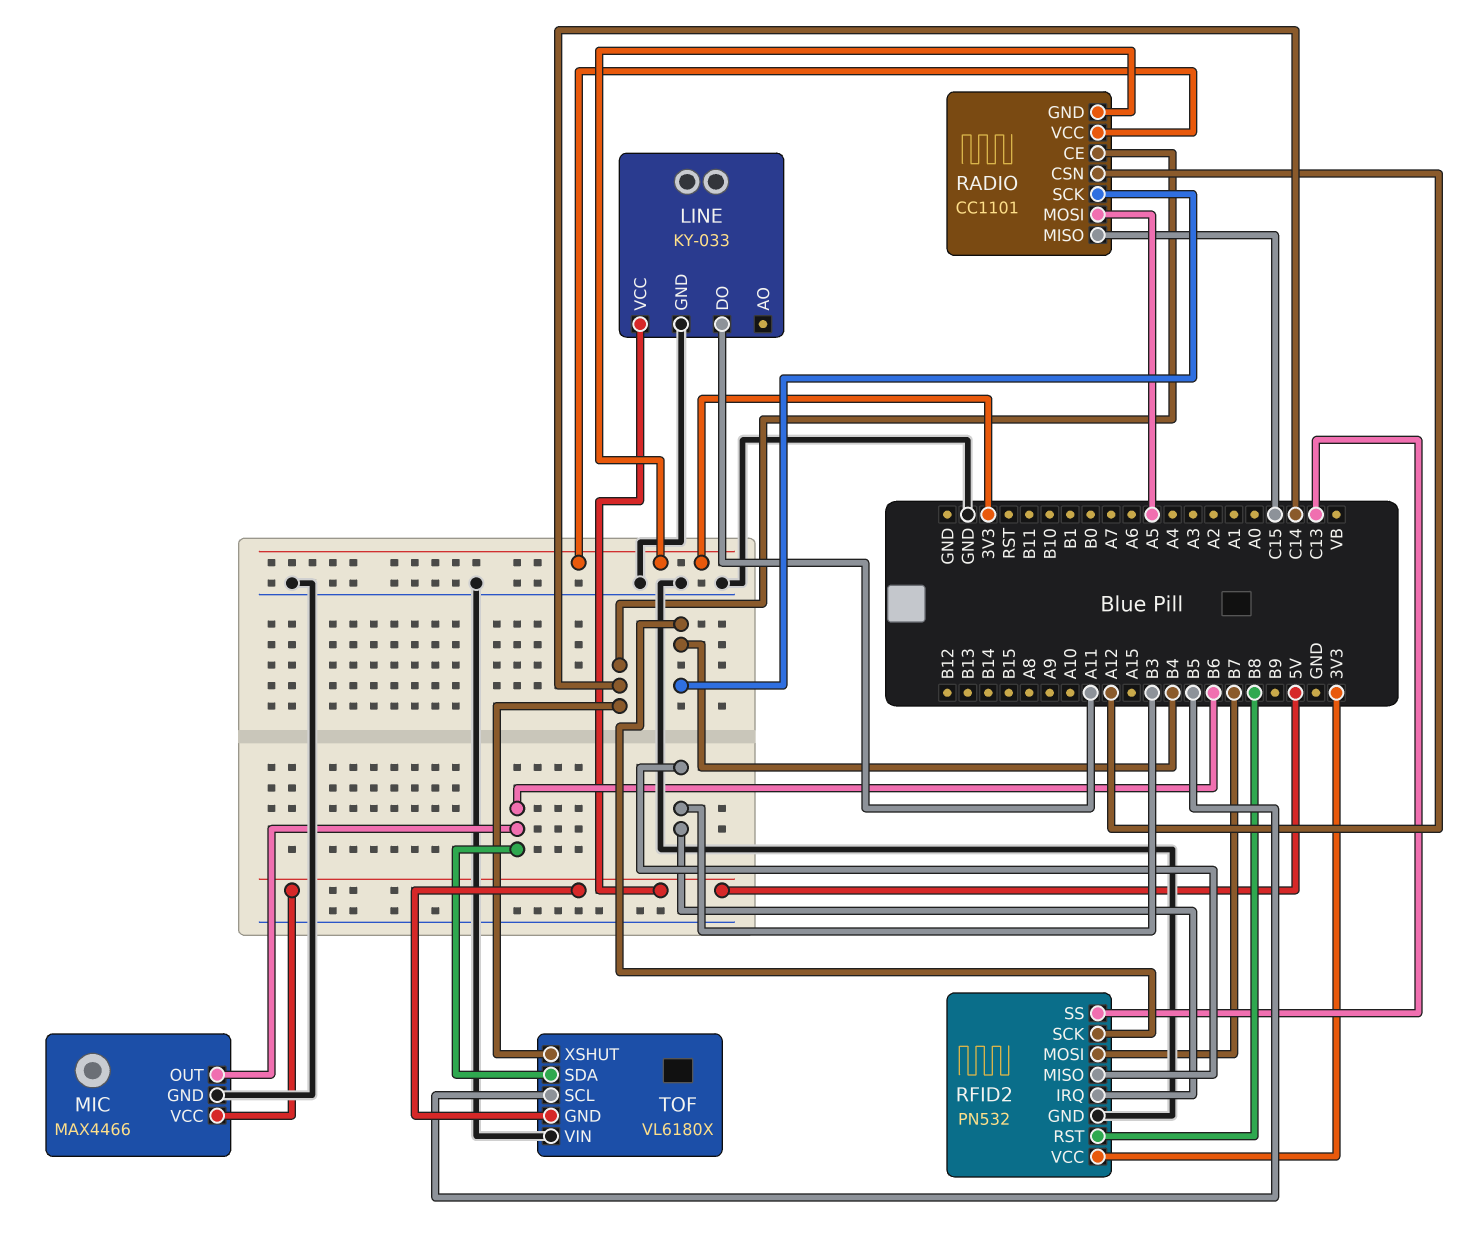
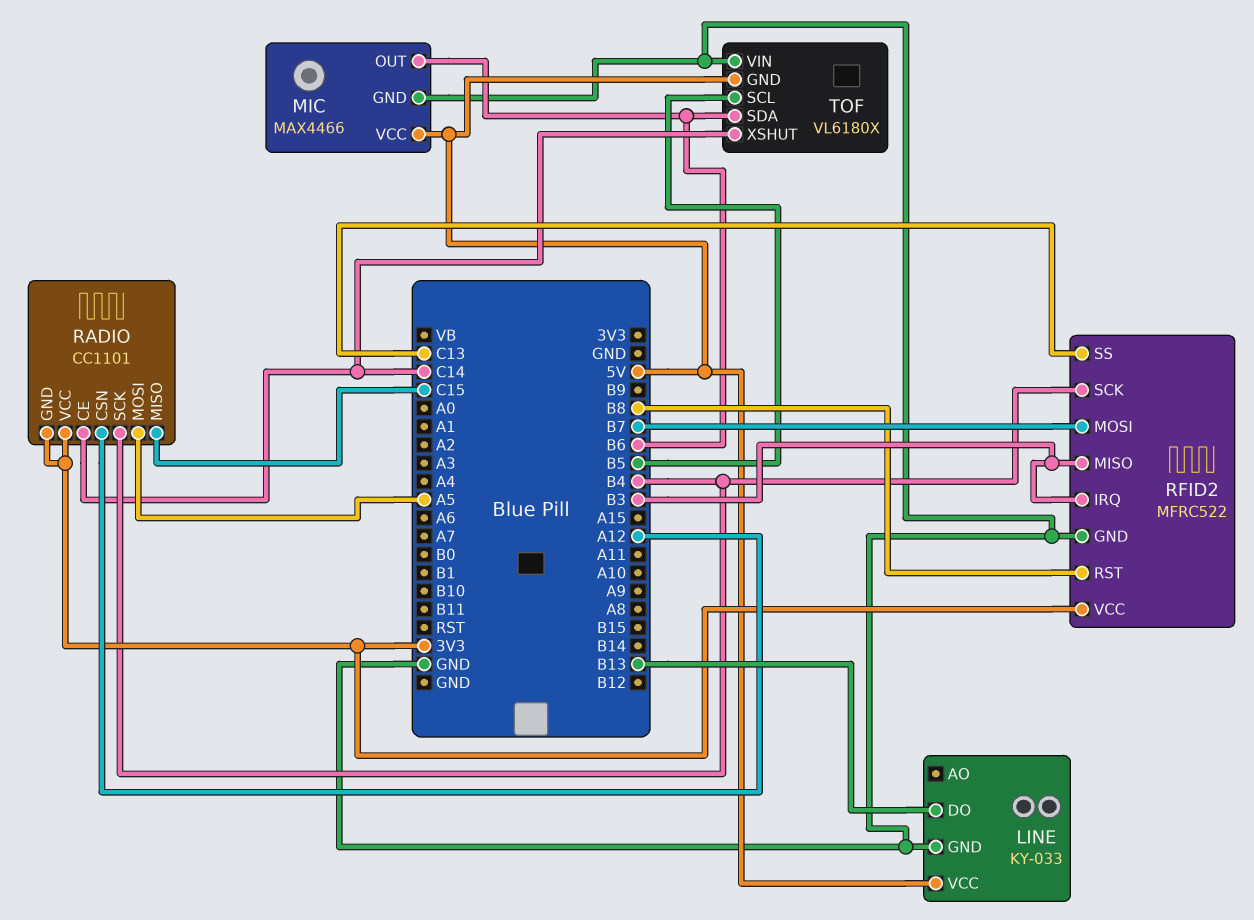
LINE pin DO: A11 -> B13
RFID2: PN532 -> MFRC522

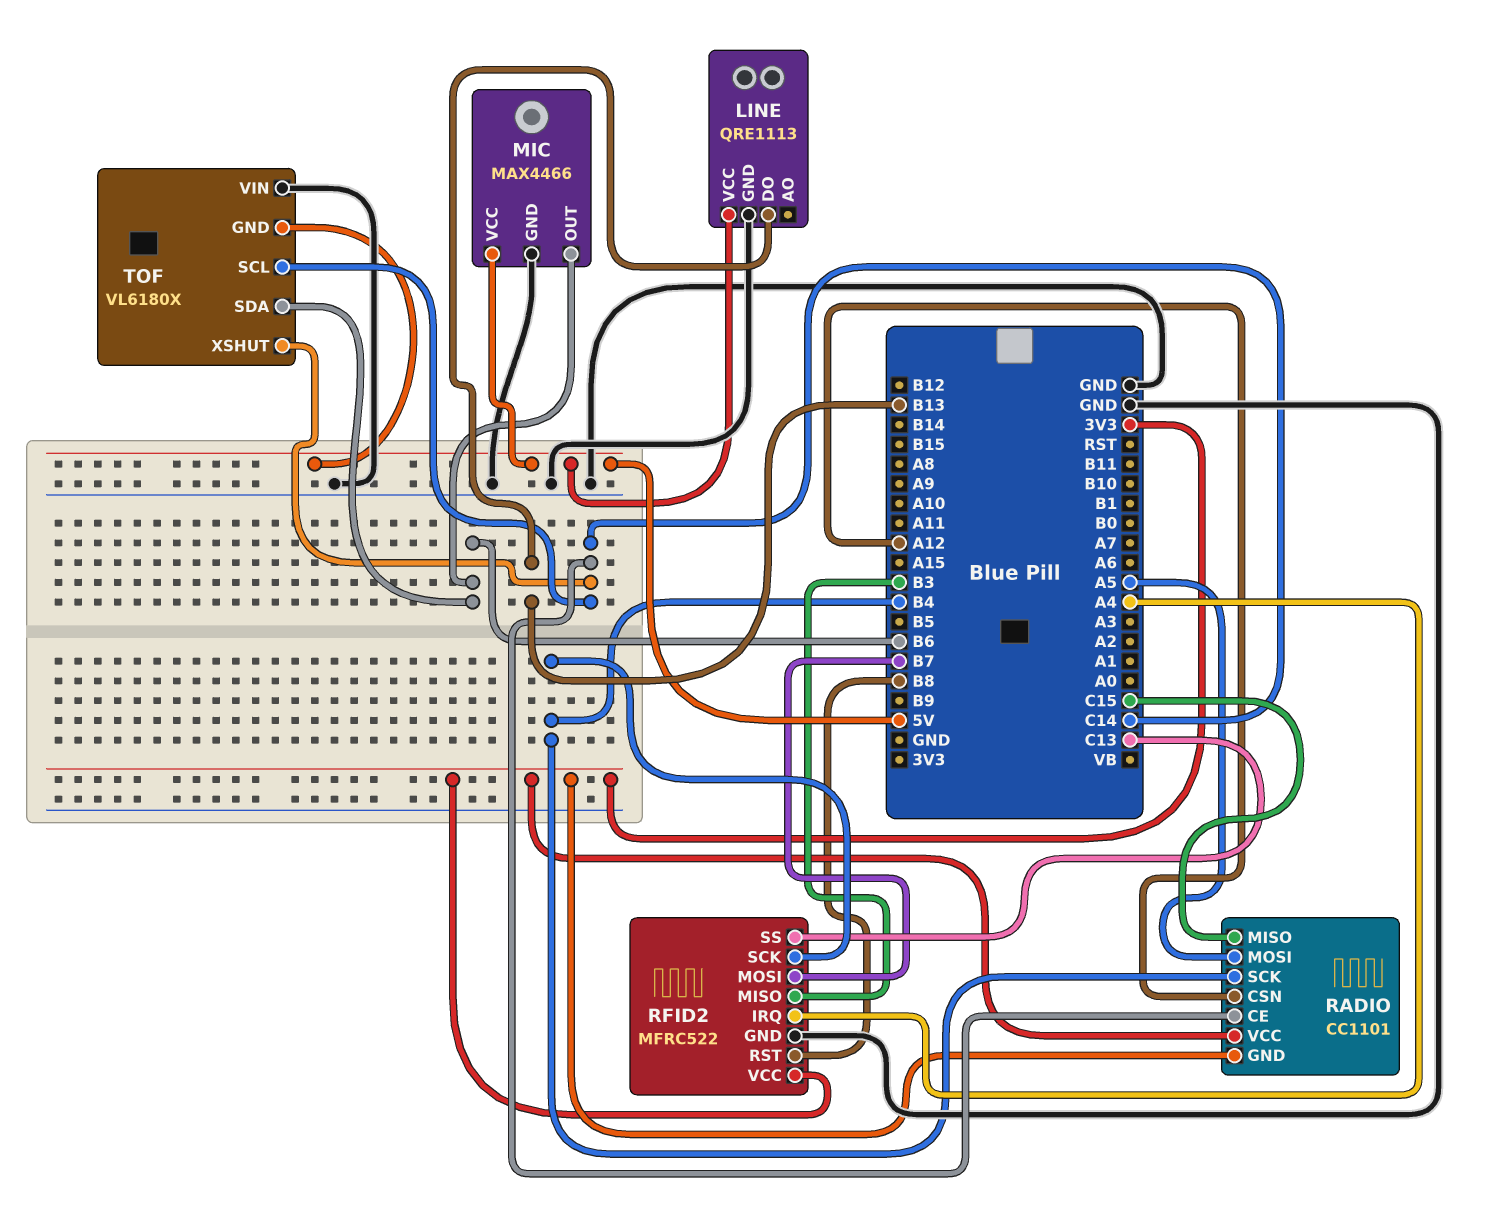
LINE: KY-033 -> QRE1113
RFID2 pin IRQ: B3 -> A4
TOF pin SCL: B5 -> C14

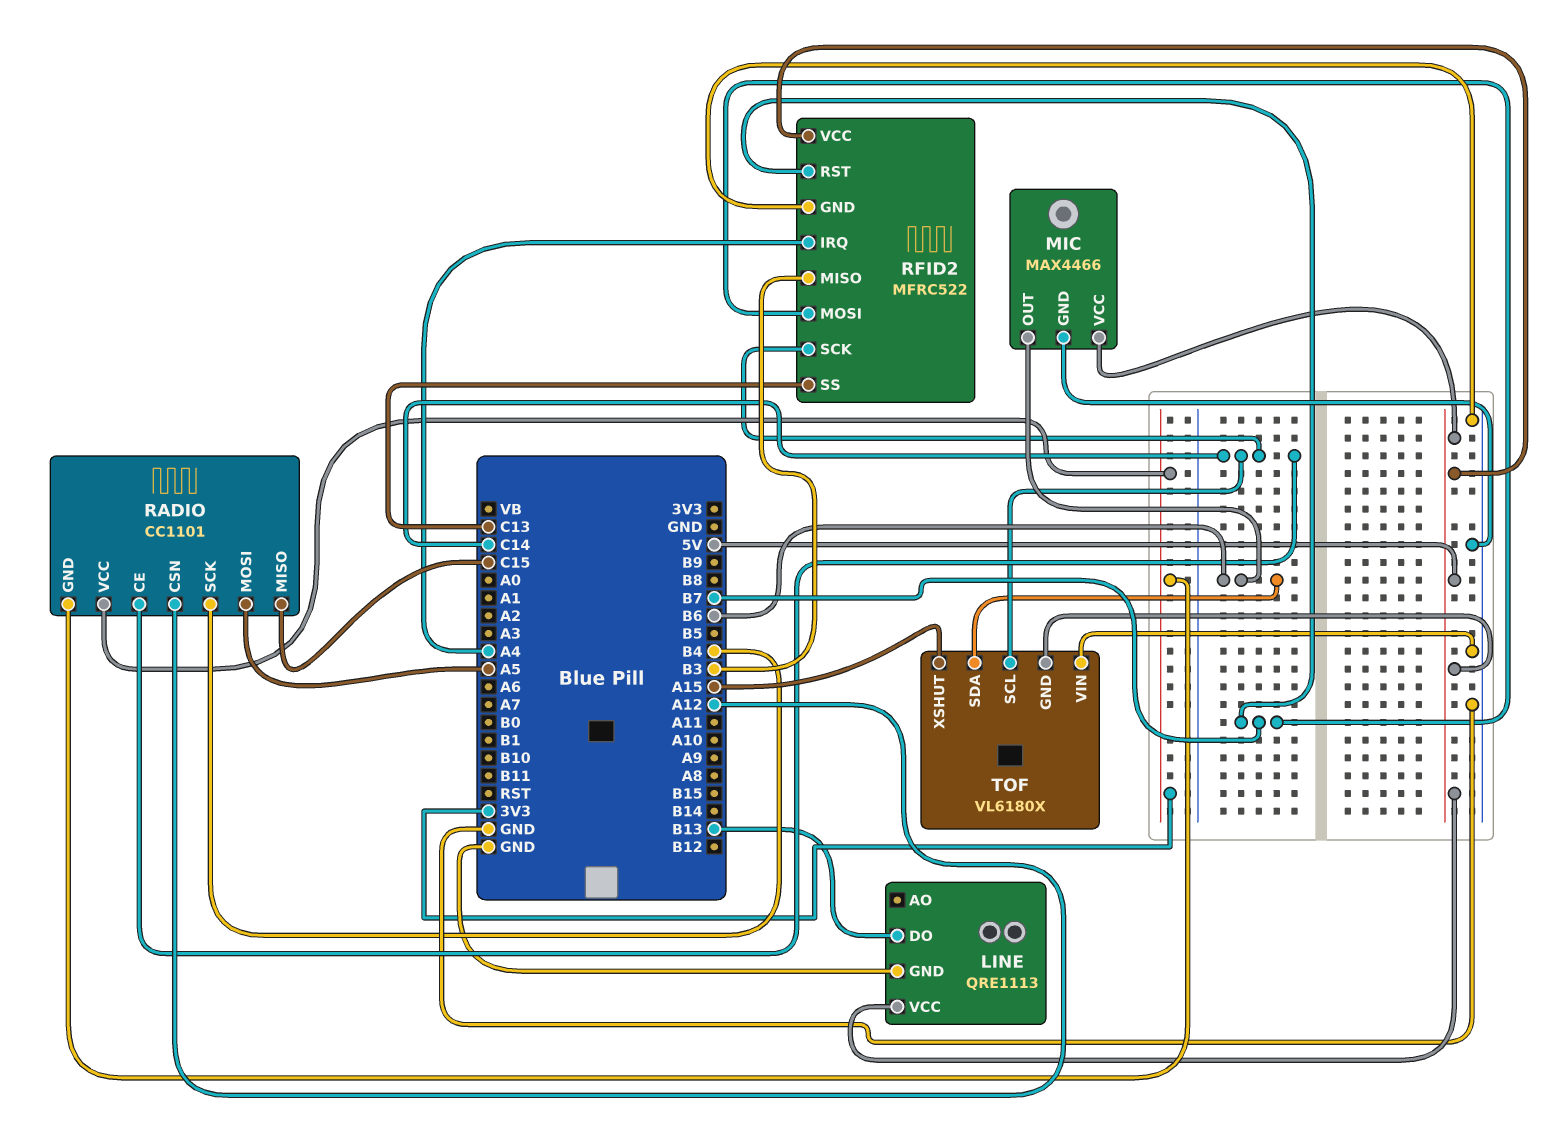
RFID2 pin RST: B8 -> B7
RFID2 pin SCK: B4 -> C14
RFID2 pin VCC: 3V3 -> 5V
TOF pin XSHUT: C14 -> A15

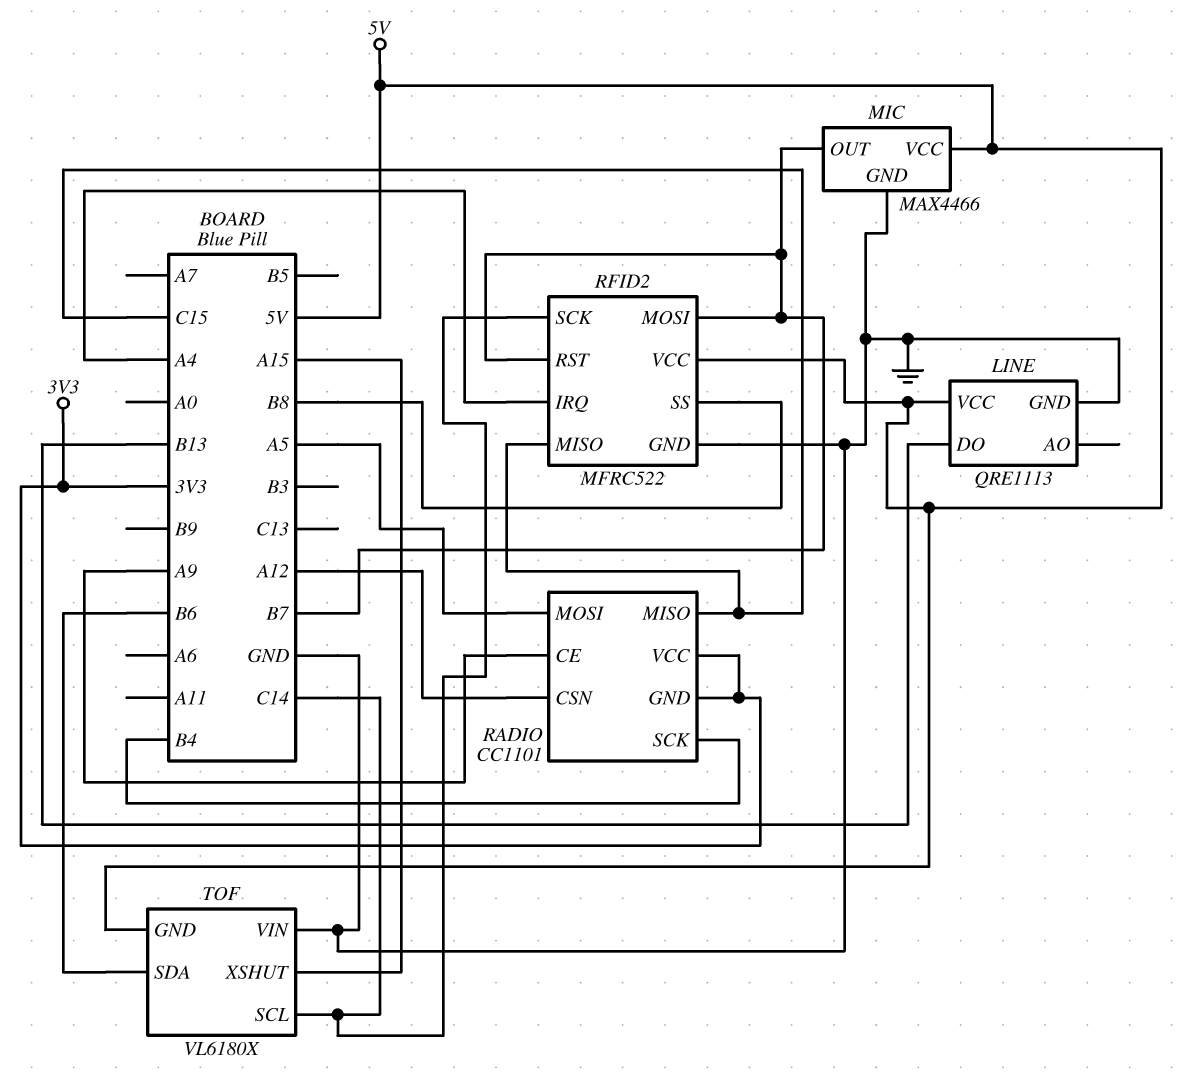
MIC pin OUT: B6 -> B7
RADIO pin CE: C14 -> A9
RFID2 pin MISO: B3 -> C15
RFID2 pin SS: C13 -> B8

